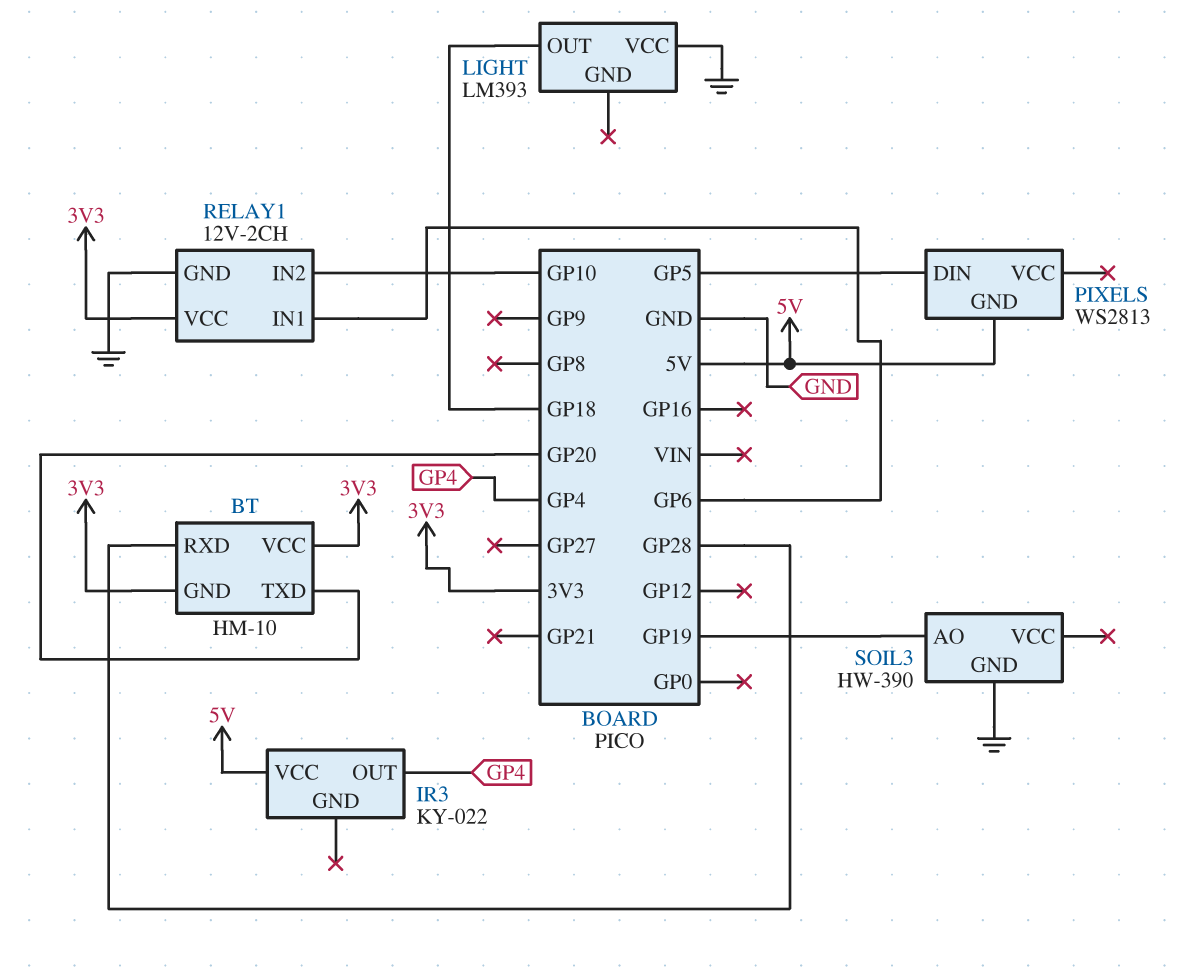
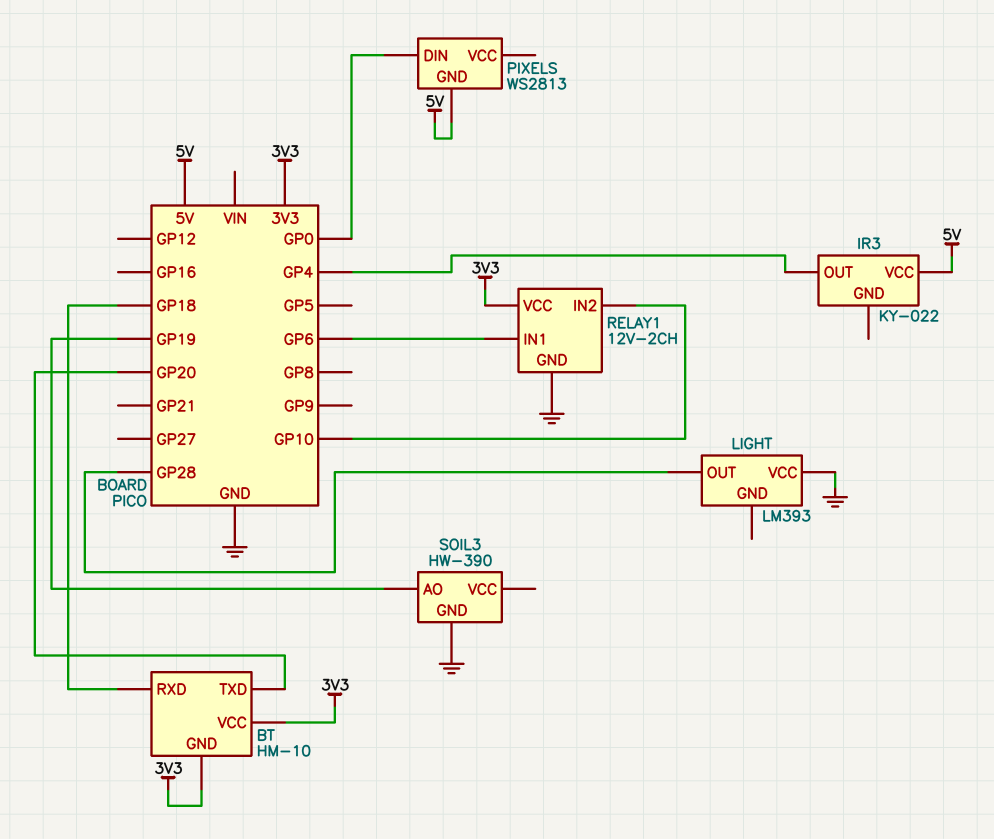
BT pin RXD: GP28 -> GP18
LIGHT pin OUT: GP18 -> GP28
PIXELS pin DIN: GP5 -> GP0

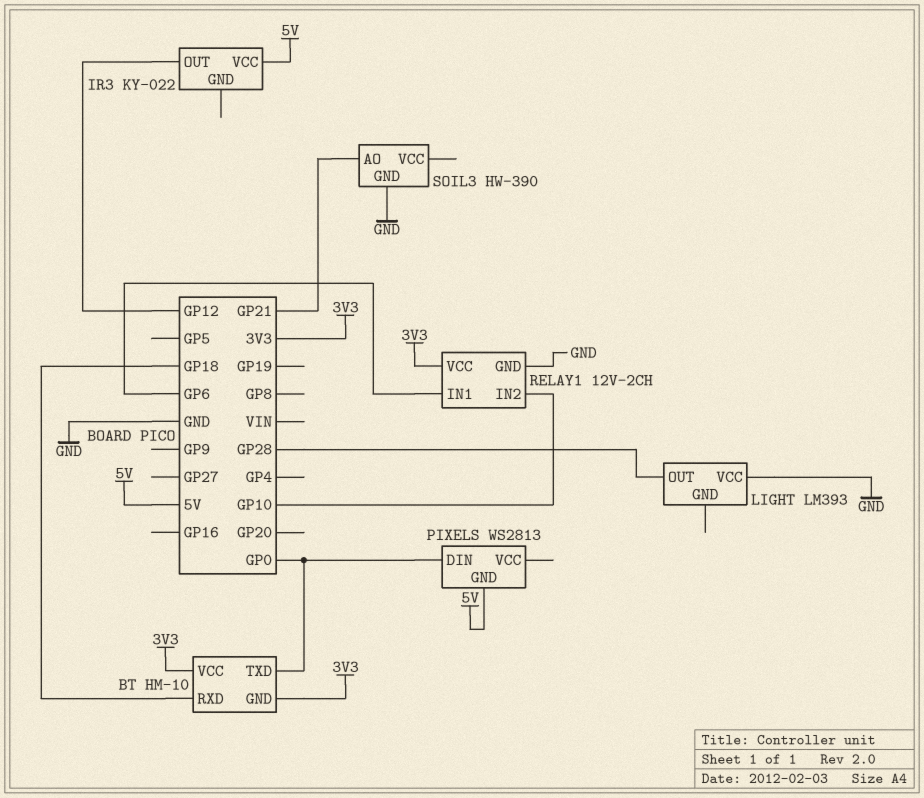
BT pin TXD: GP20 -> GP0
IR3 pin OUT: GP4 -> GP12
SOIL3 pin AO: GP19 -> GP21

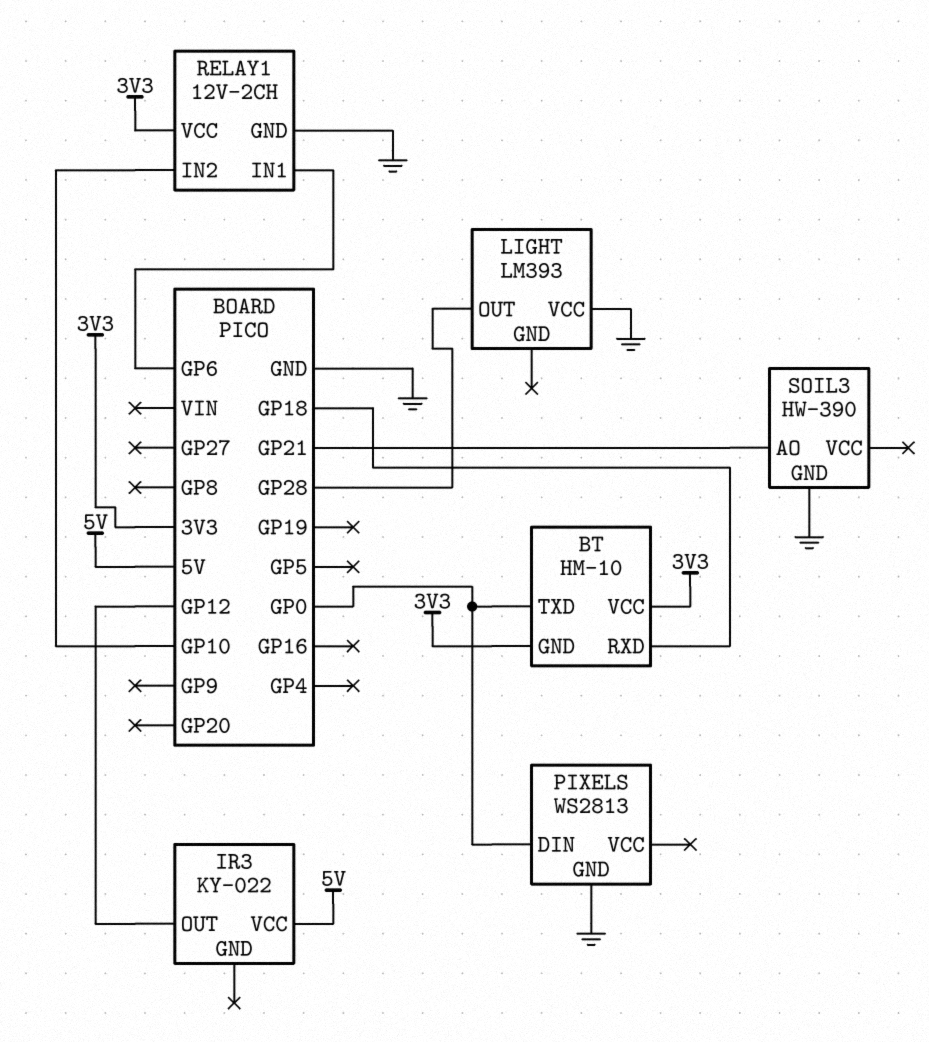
PIXELS pin GND: 5V -> GND

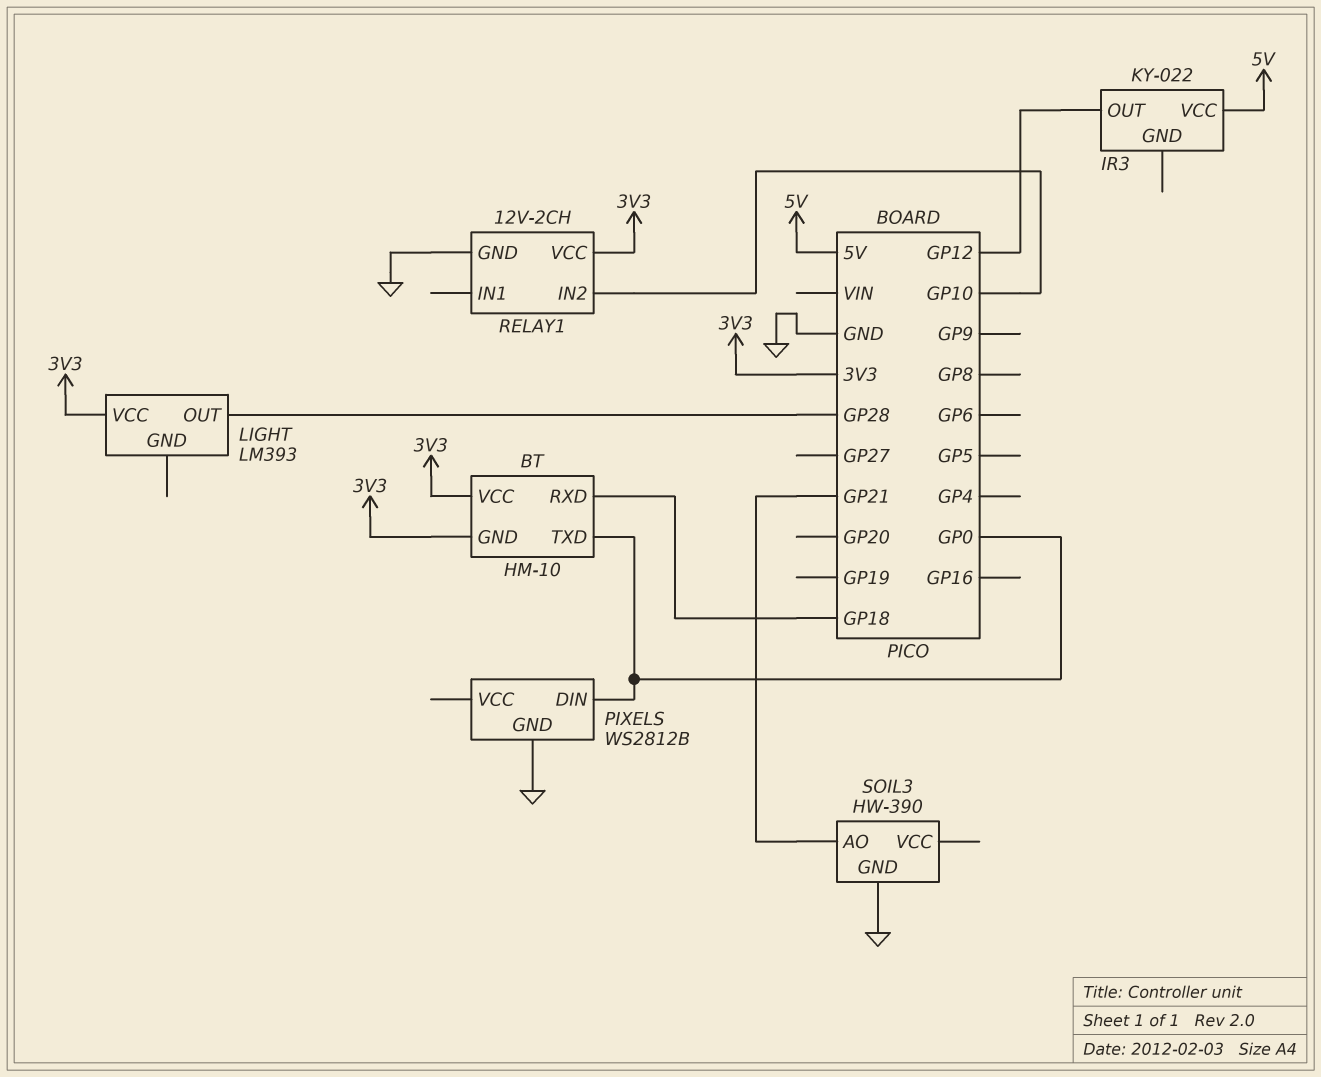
LIGHT pin VCC: GND -> 3V3
PIXELS: WS2813 -> WS2812B
RELAY1 pin IN1: GP6 -> none

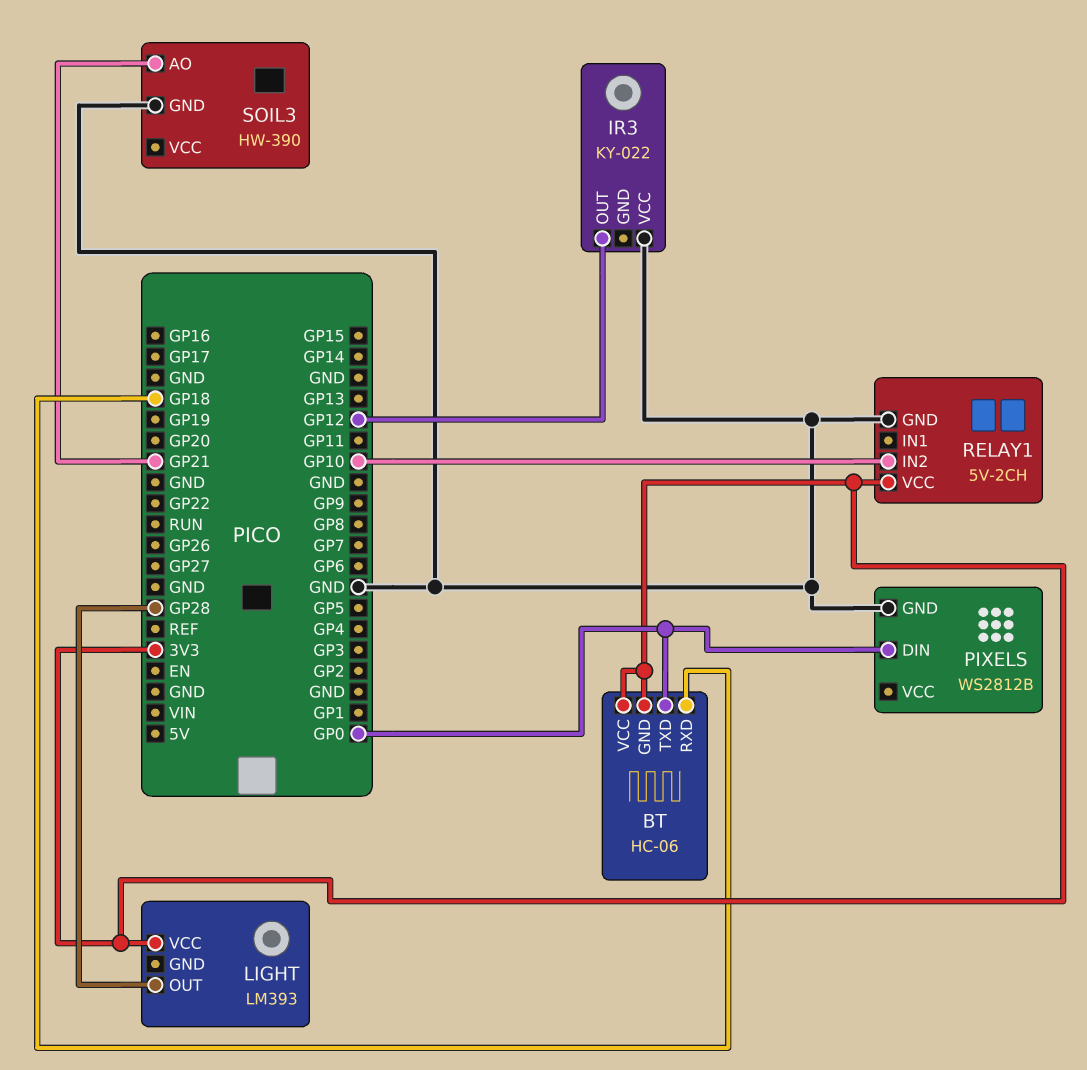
BT: HM-10 -> HC-06
IR3 pin VCC: 5V -> GND
RELAY1: 12V-2CH -> 5V-2CH

